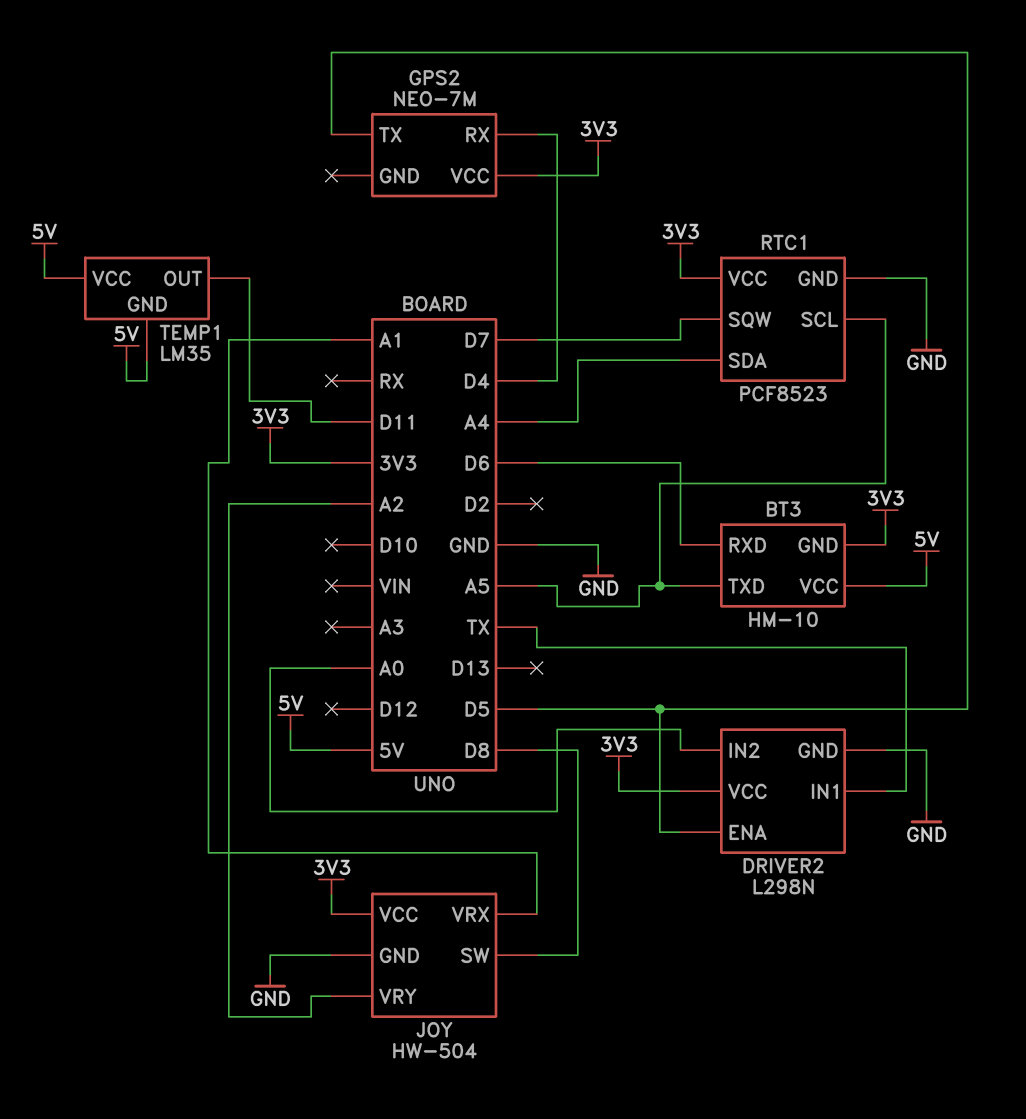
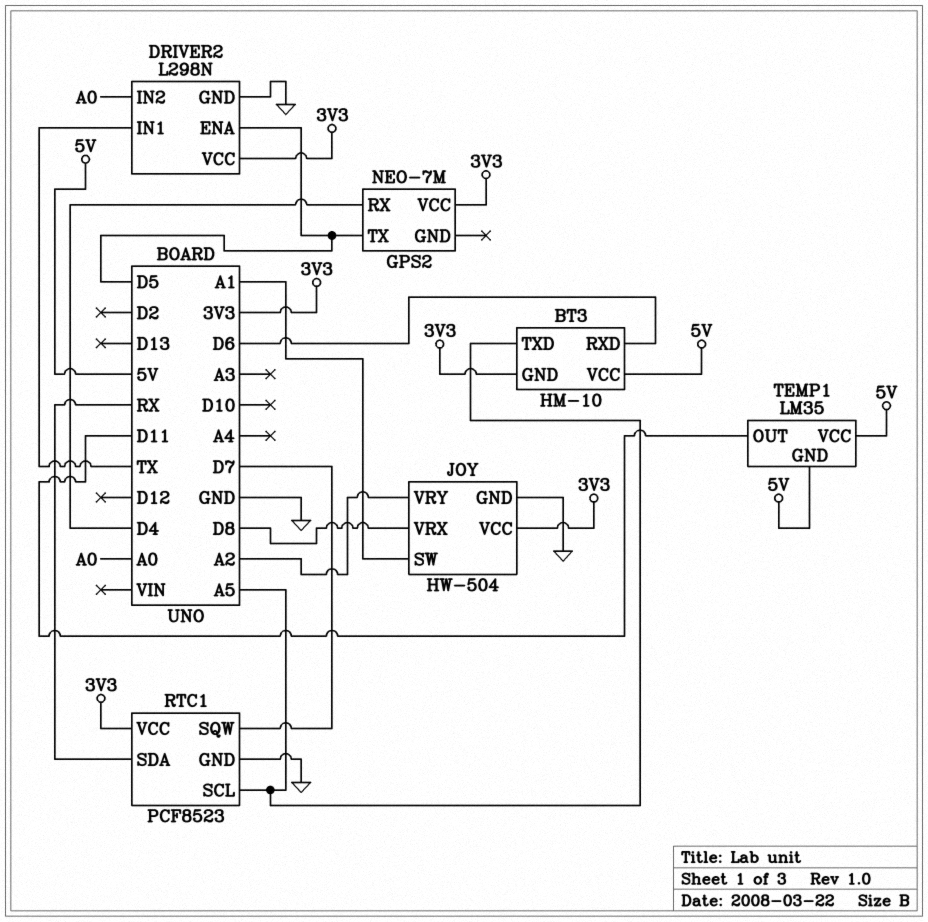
JOY pin SW: D8 -> A1
JOY pin VRX: A1 -> D8
RTC1 pin SDA: A4 -> RX

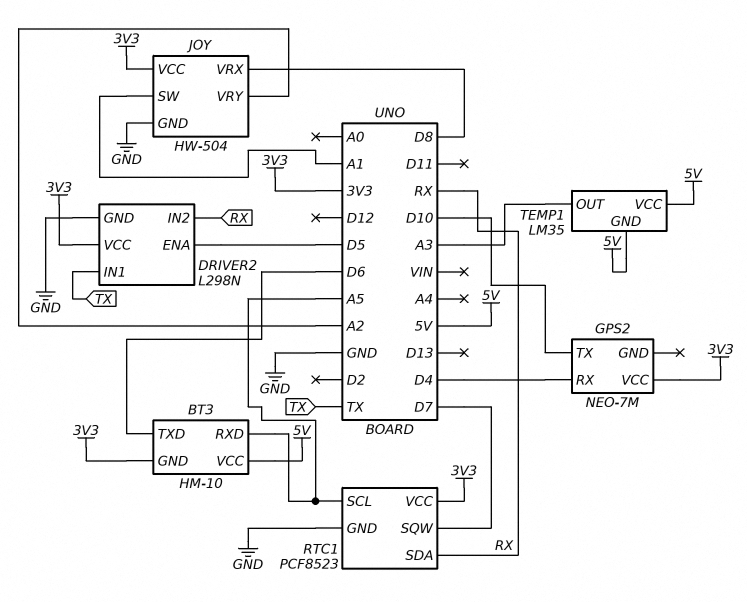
BT3 pin RXD: D6 -> A5
BT3 pin TXD: A5 -> D6
DRIVER2 pin IN2: A0 -> RX
GPS2 pin TX: D5 -> D10
TEMP1 pin OUT: D11 -> A3

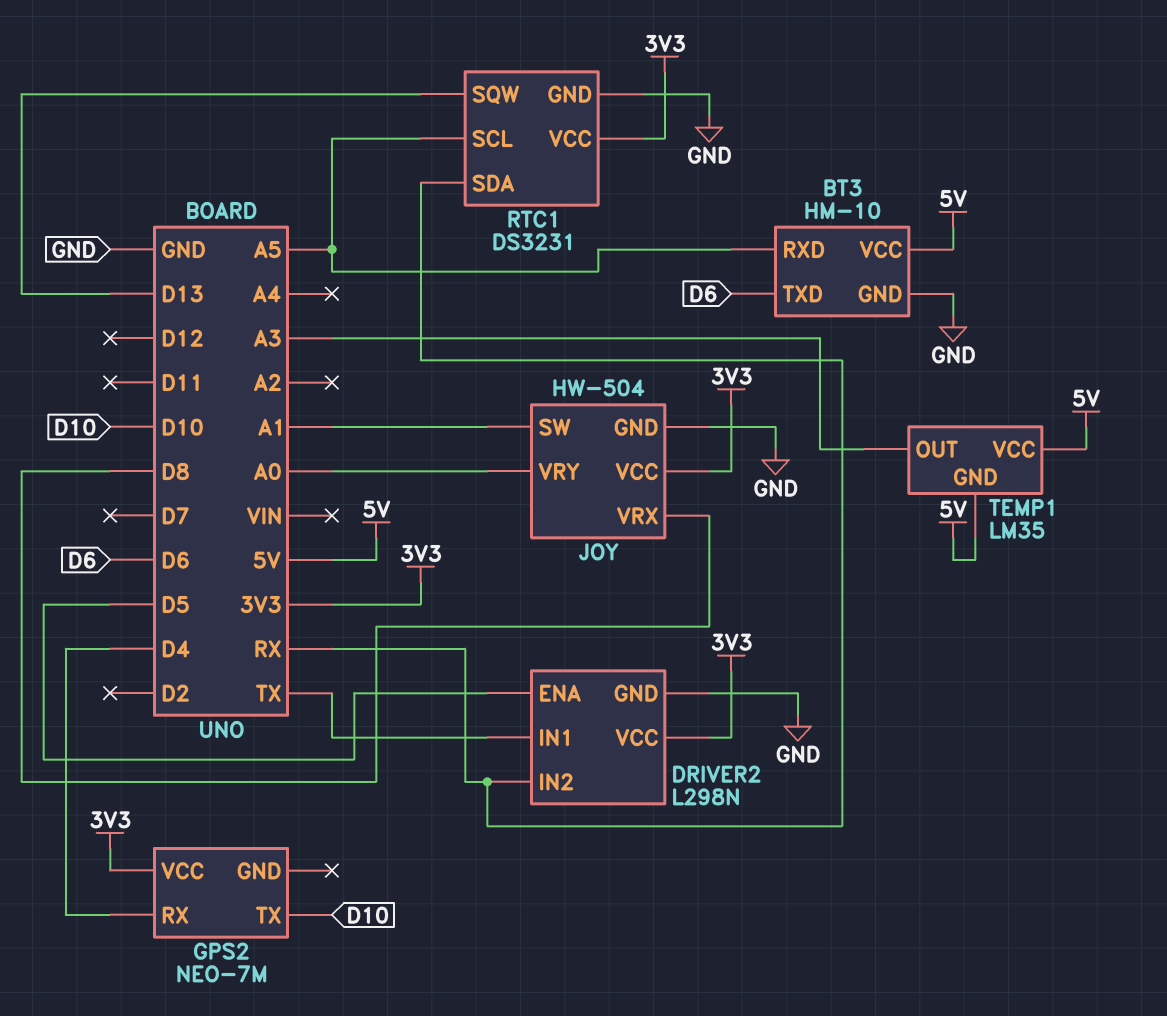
BT3 pin GND: 3V3 -> GND
JOY pin VRY: A2 -> A0
RTC1: PCF8523 -> DS3231
RTC1 pin SQW: D7 -> D13

